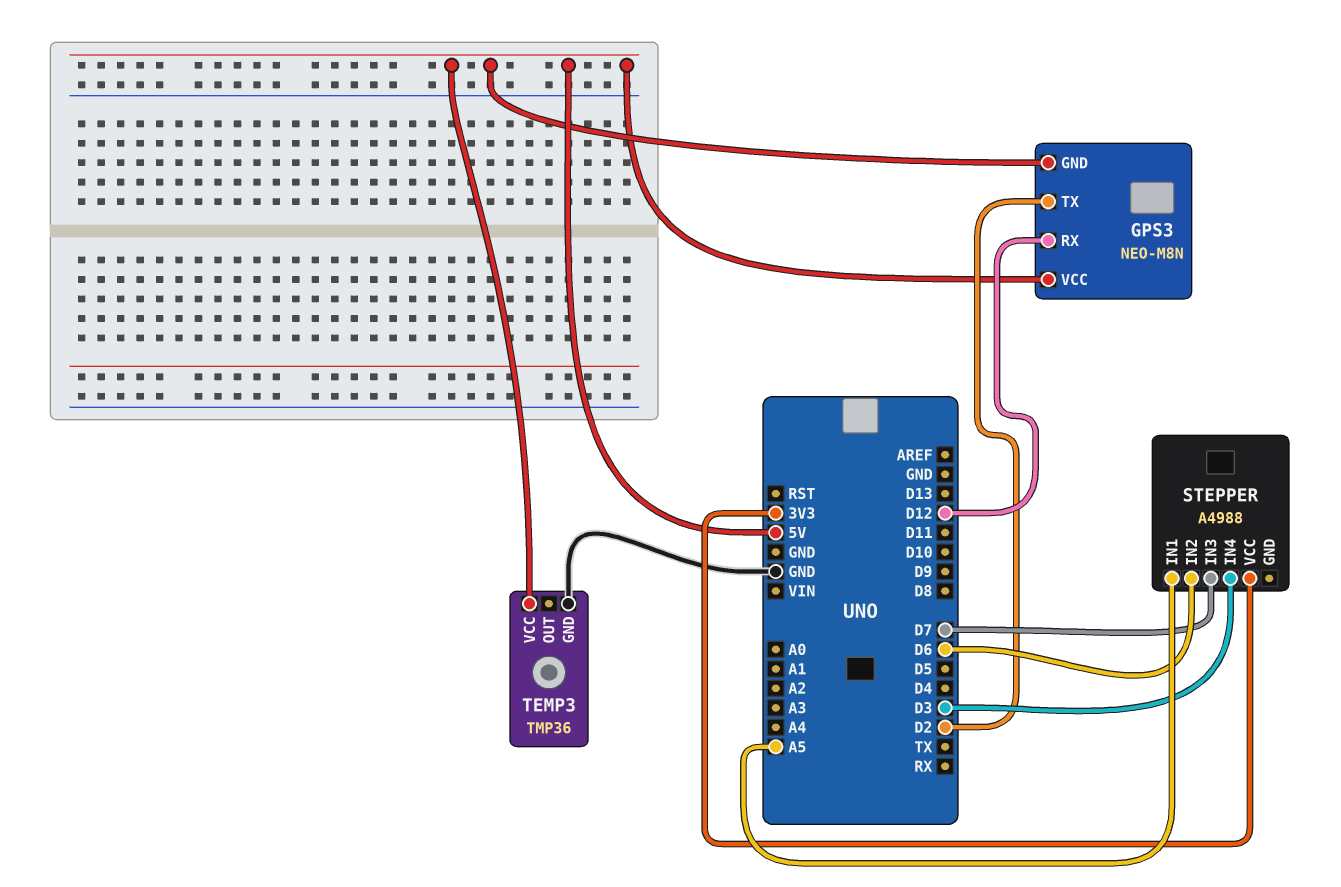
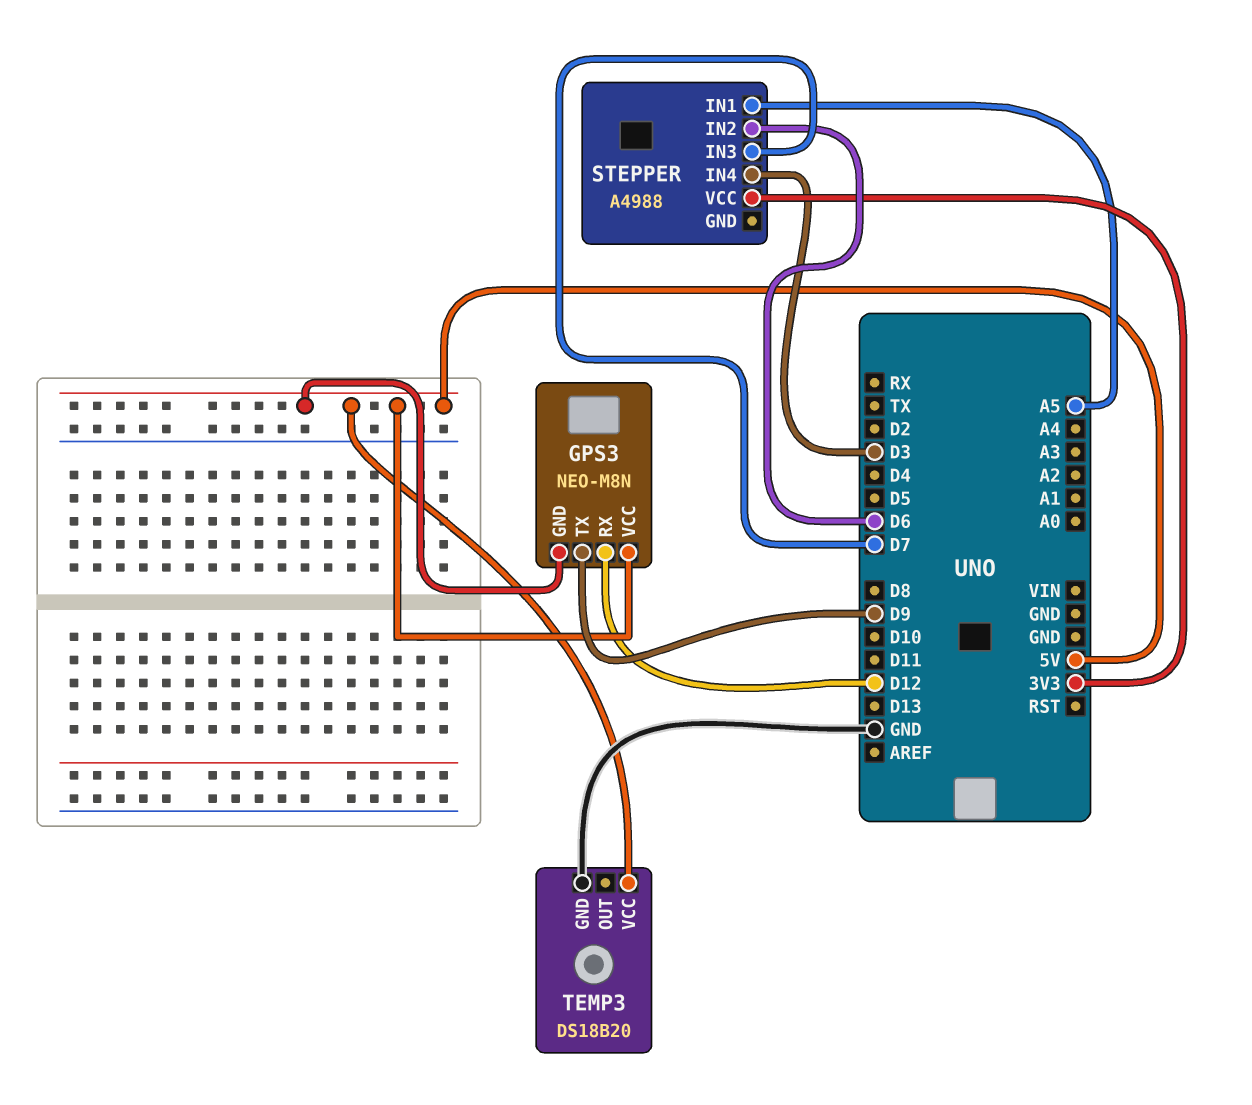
GPS3 pin TX: D2 -> D9
TEMP3: TMP36 -> DS18B20

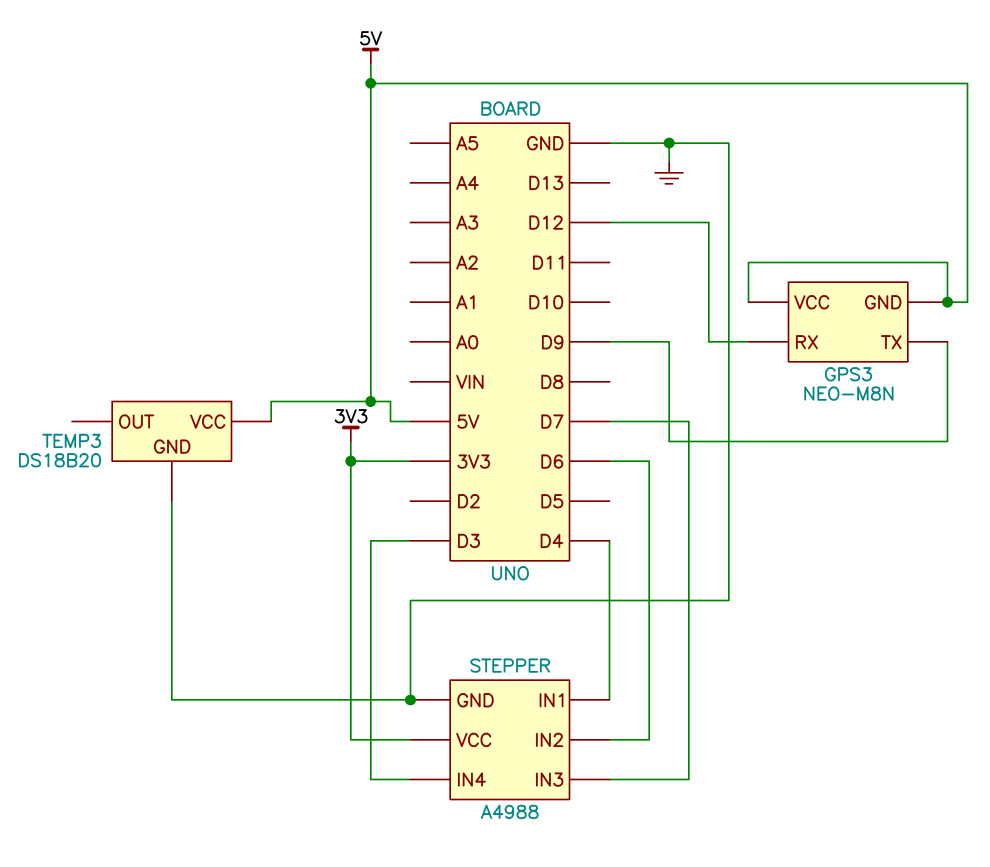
STEPPER pin GND: none -> GND
STEPPER pin IN1: A5 -> D4

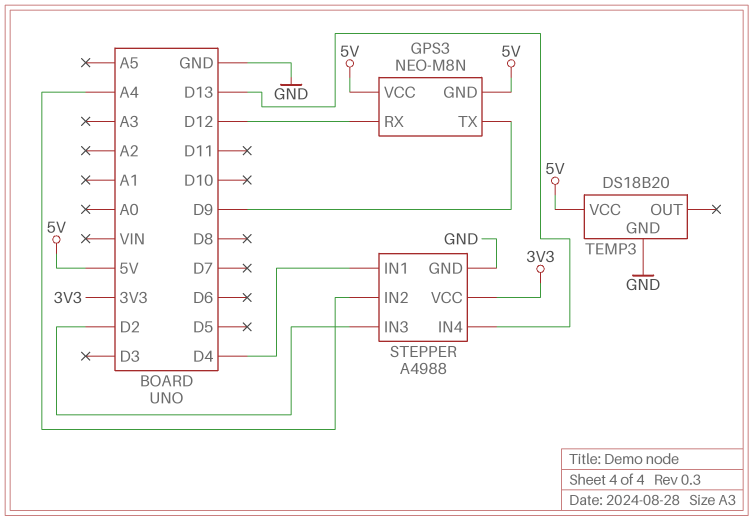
STEPPER pin IN2: D6 -> A4
STEPPER pin IN3: D7 -> D2
STEPPER pin IN4: D3 -> D13

